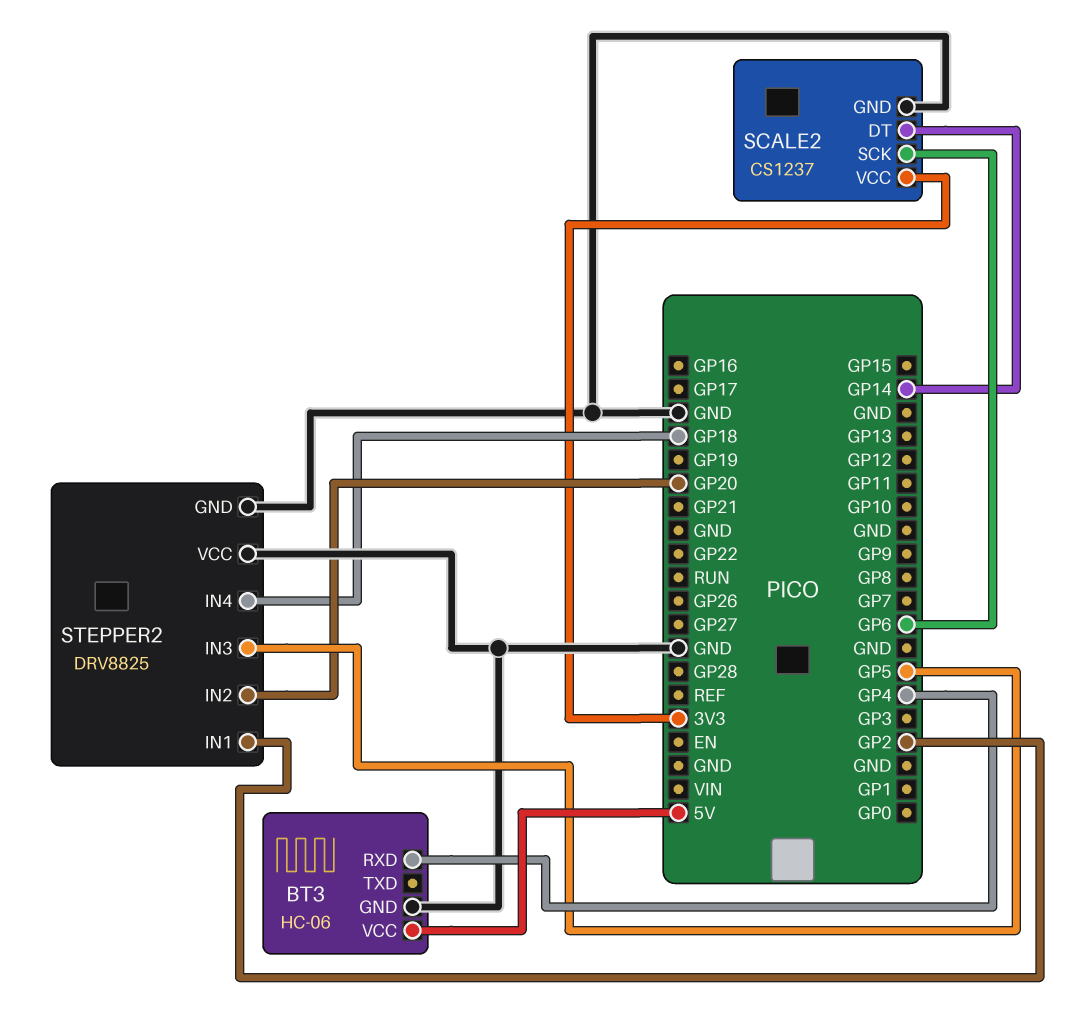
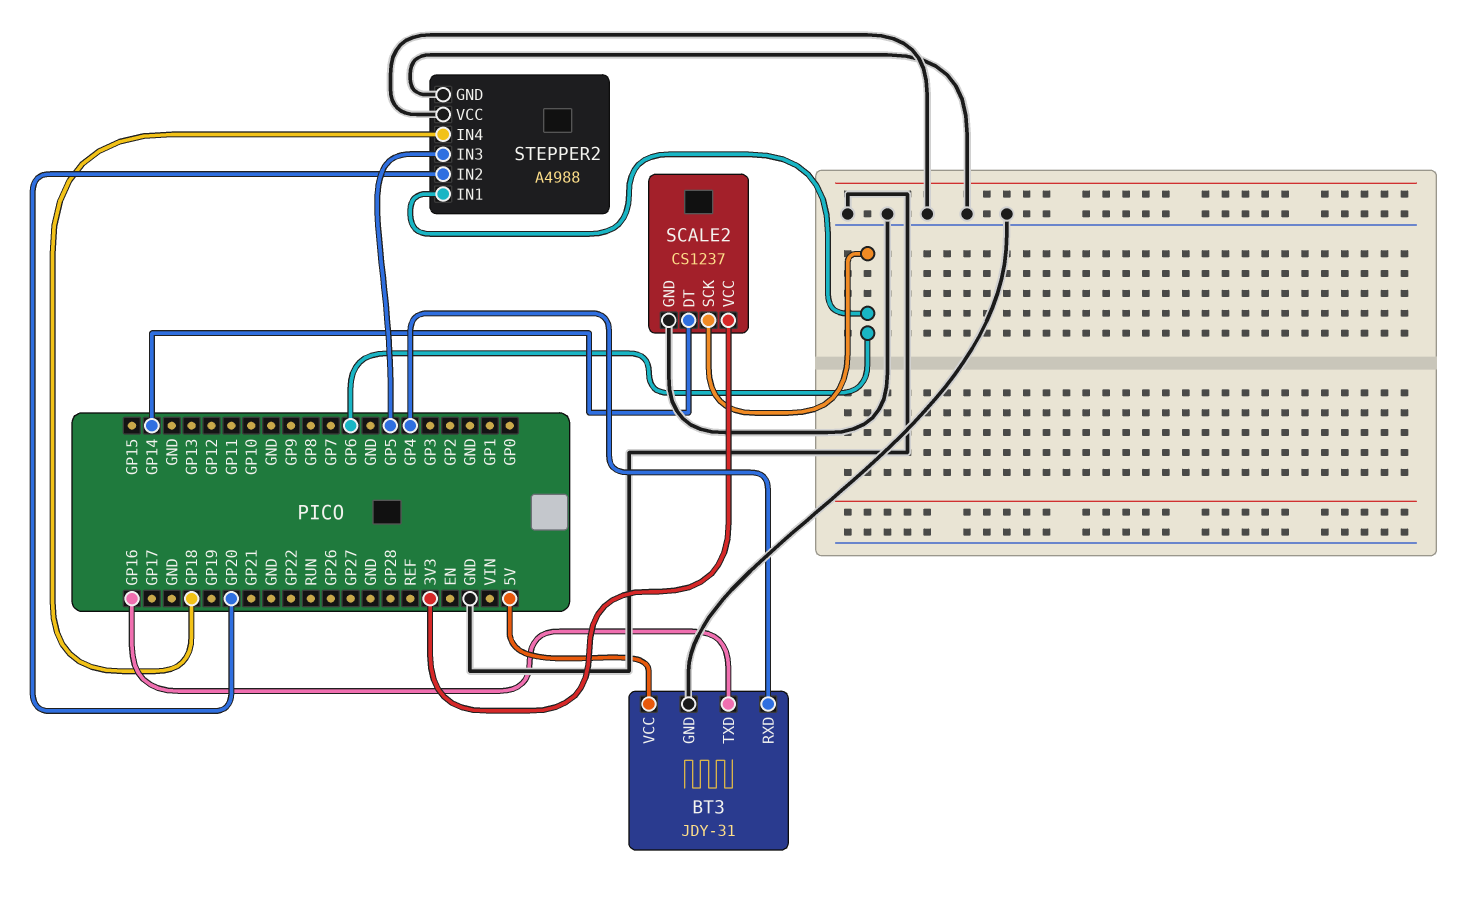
BT3: HC-06 -> JDY-31
BT3 pin TXD: none -> GP16
STEPPER2: DRV8825 -> A4988
STEPPER2 pin IN1: GP2 -> GP6

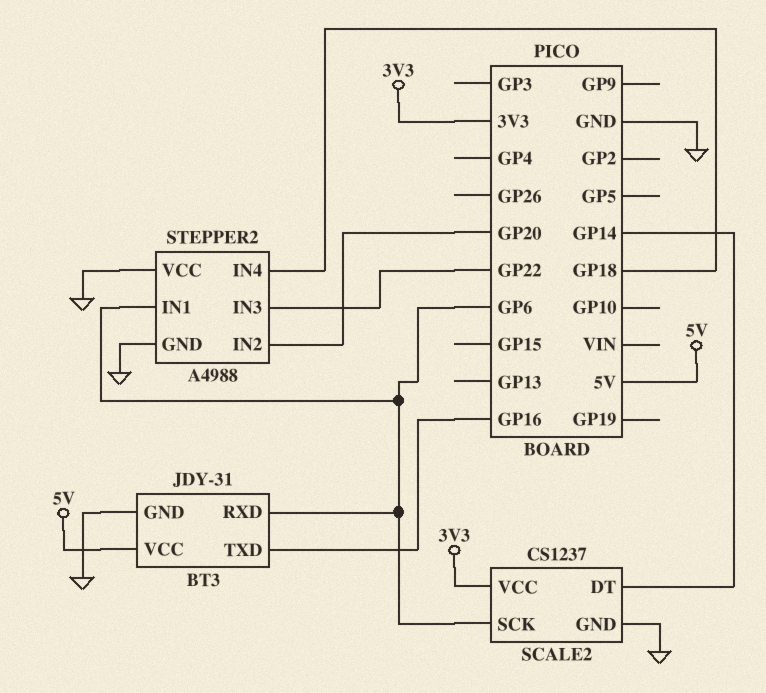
BT3 pin RXD: GP4 -> GP6
STEPPER2 pin IN3: GP5 -> GP22

